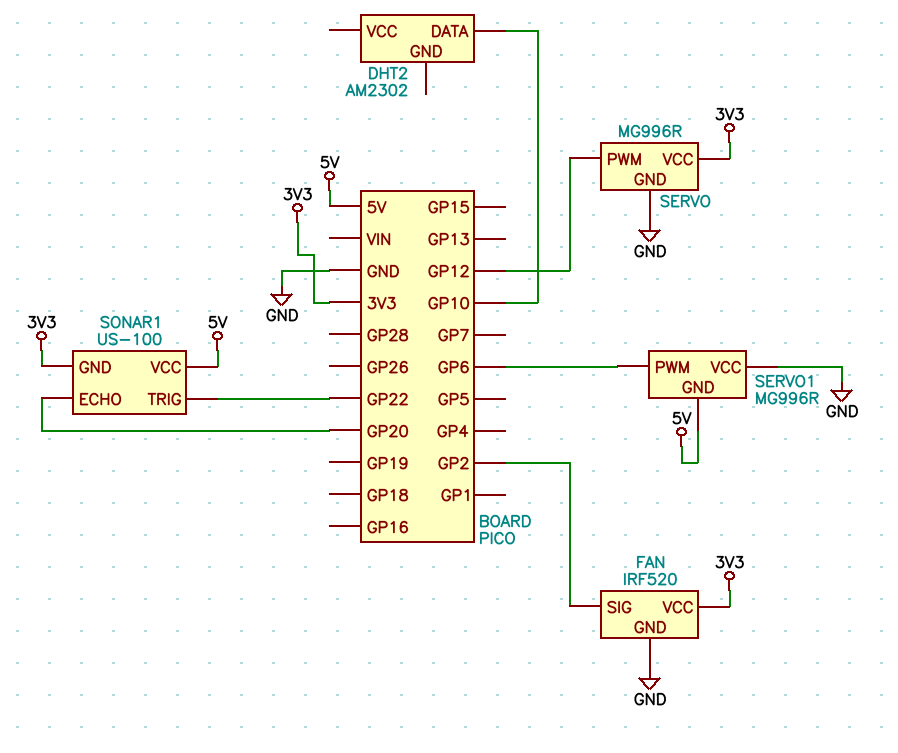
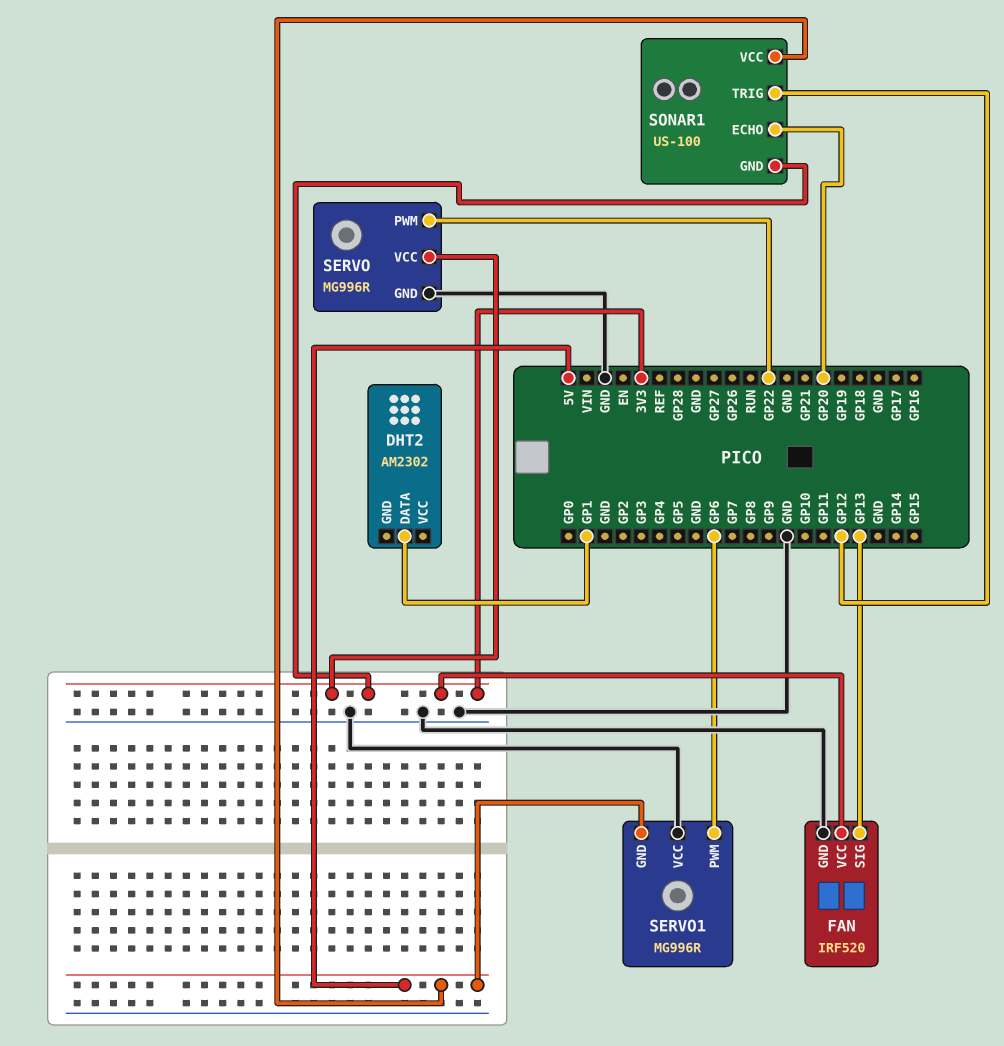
DHT2 pin DATA: GP10 -> GP1
FAN pin SIG: GP2 -> GP13
SERVO pin PWM: GP12 -> GP22
SONAR1 pin TRIG: GP22 -> GP12

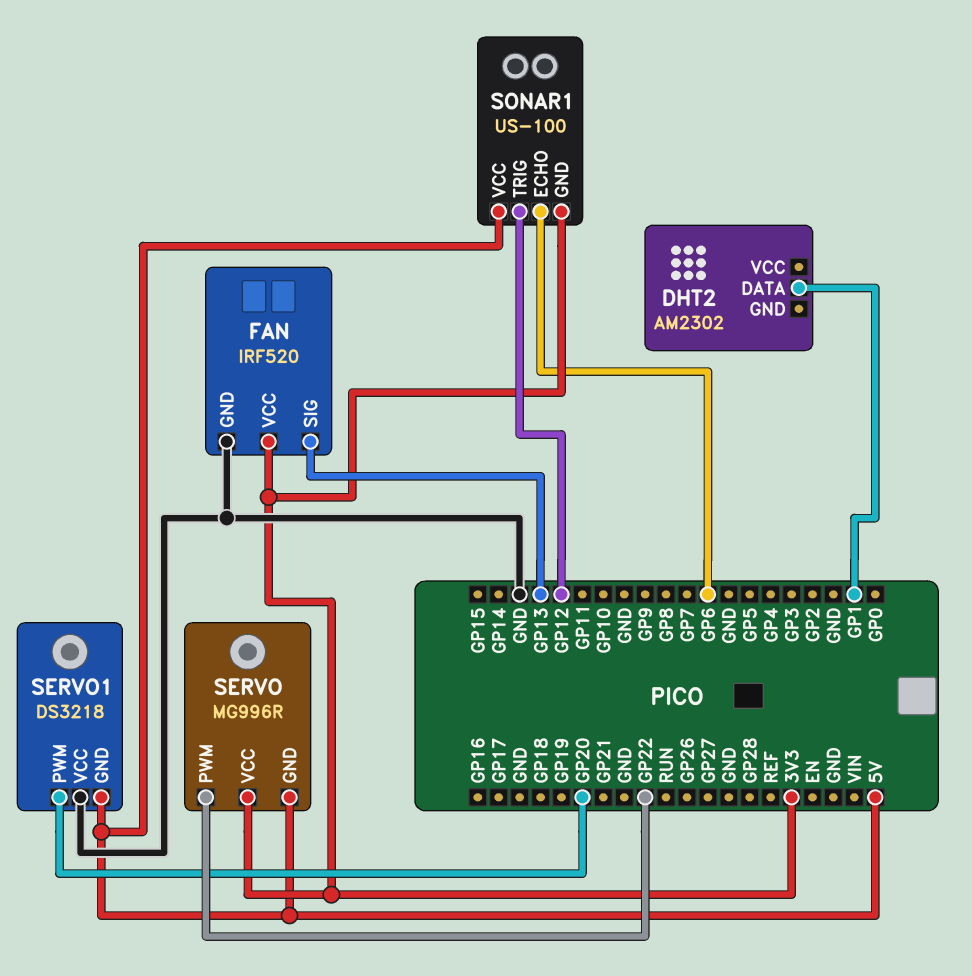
SERVO pin GND: GND -> 5V
SERVO1: MG996R -> DS3218
SERVO1 pin PWM: GP6 -> GP20
SONAR1 pin ECHO: GP20 -> GP6

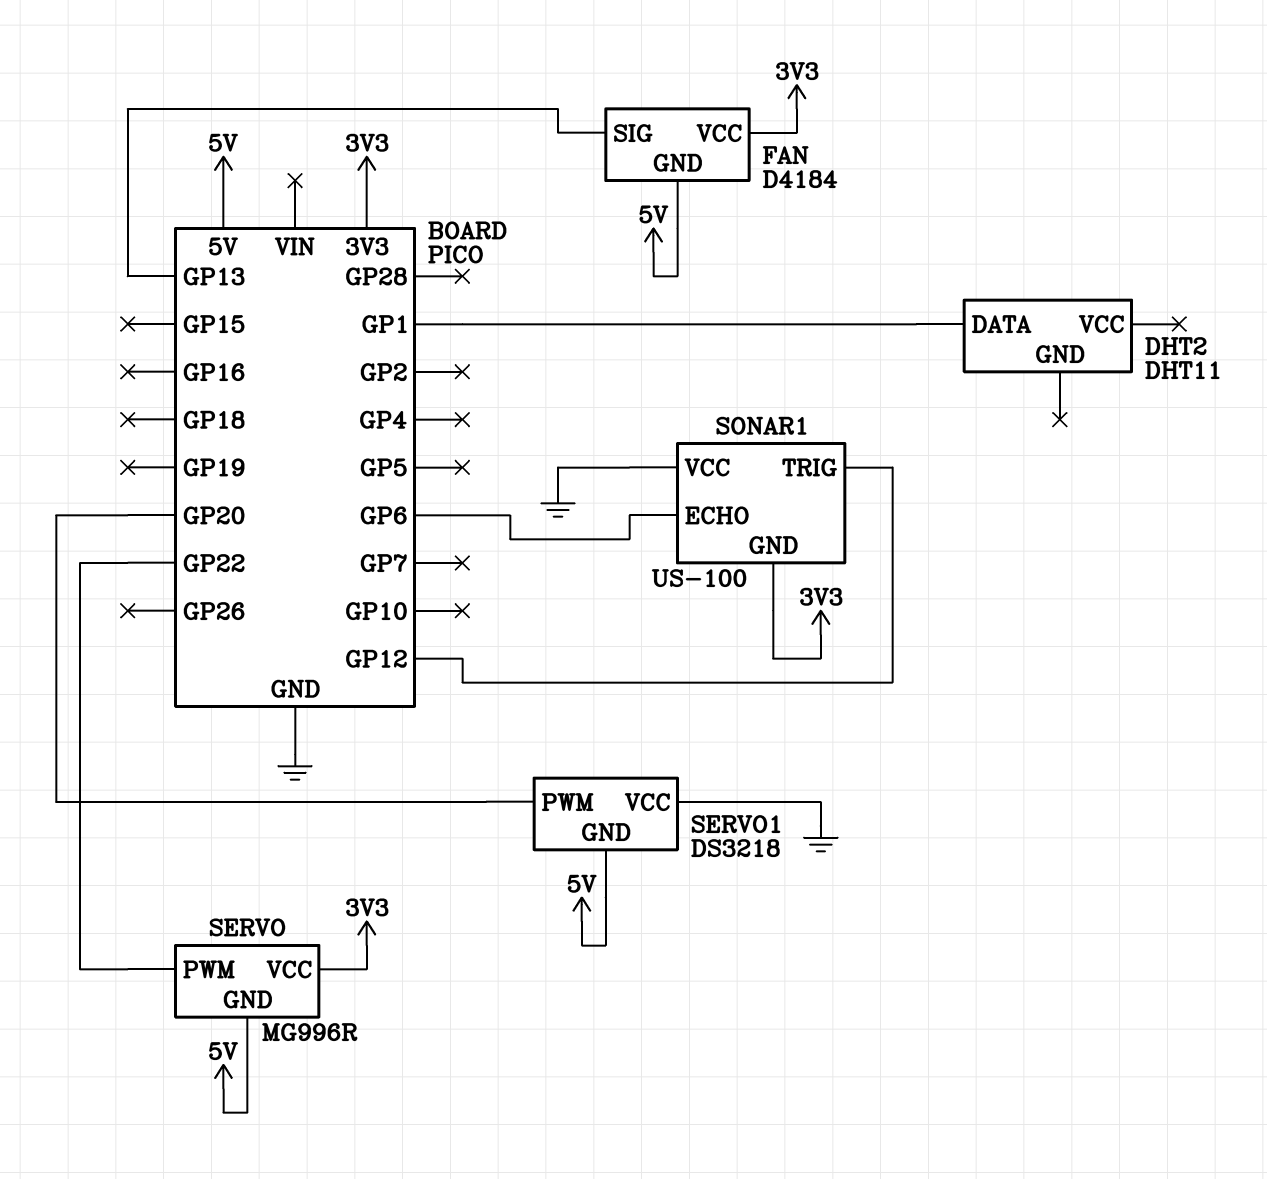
DHT2: AM2302 -> DHT11
FAN: IRF520 -> D4184
FAN pin GND: GND -> 5V
SONAR1 pin VCC: 5V -> GND

